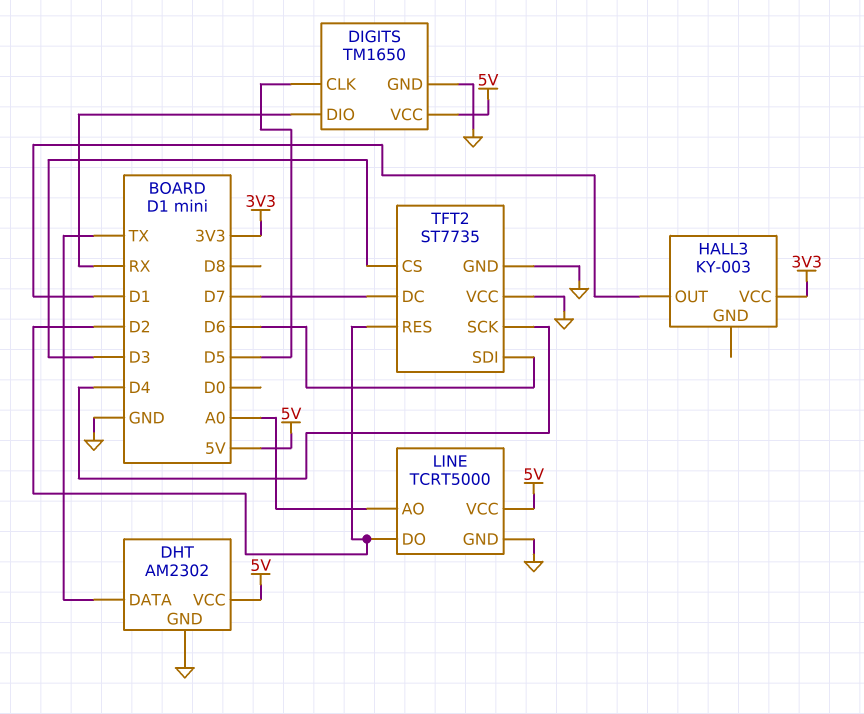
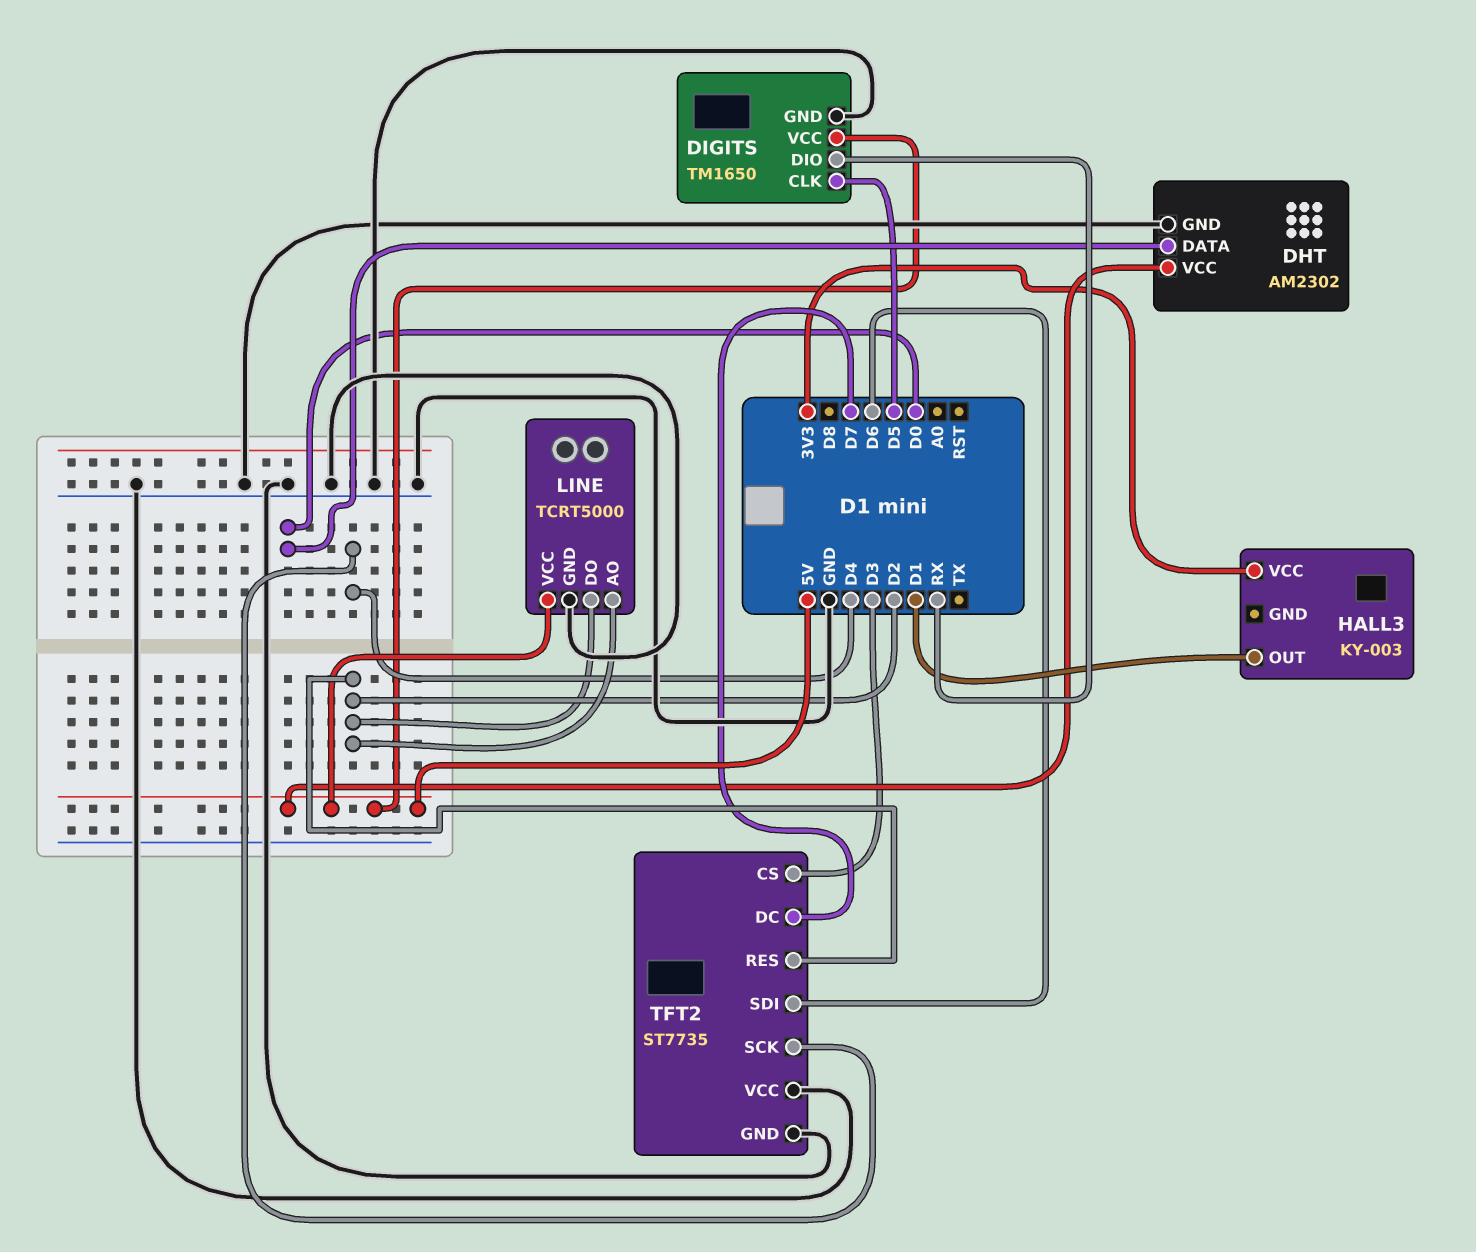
DHT pin DATA: TX -> D0
LINE pin AO: A0 -> D2

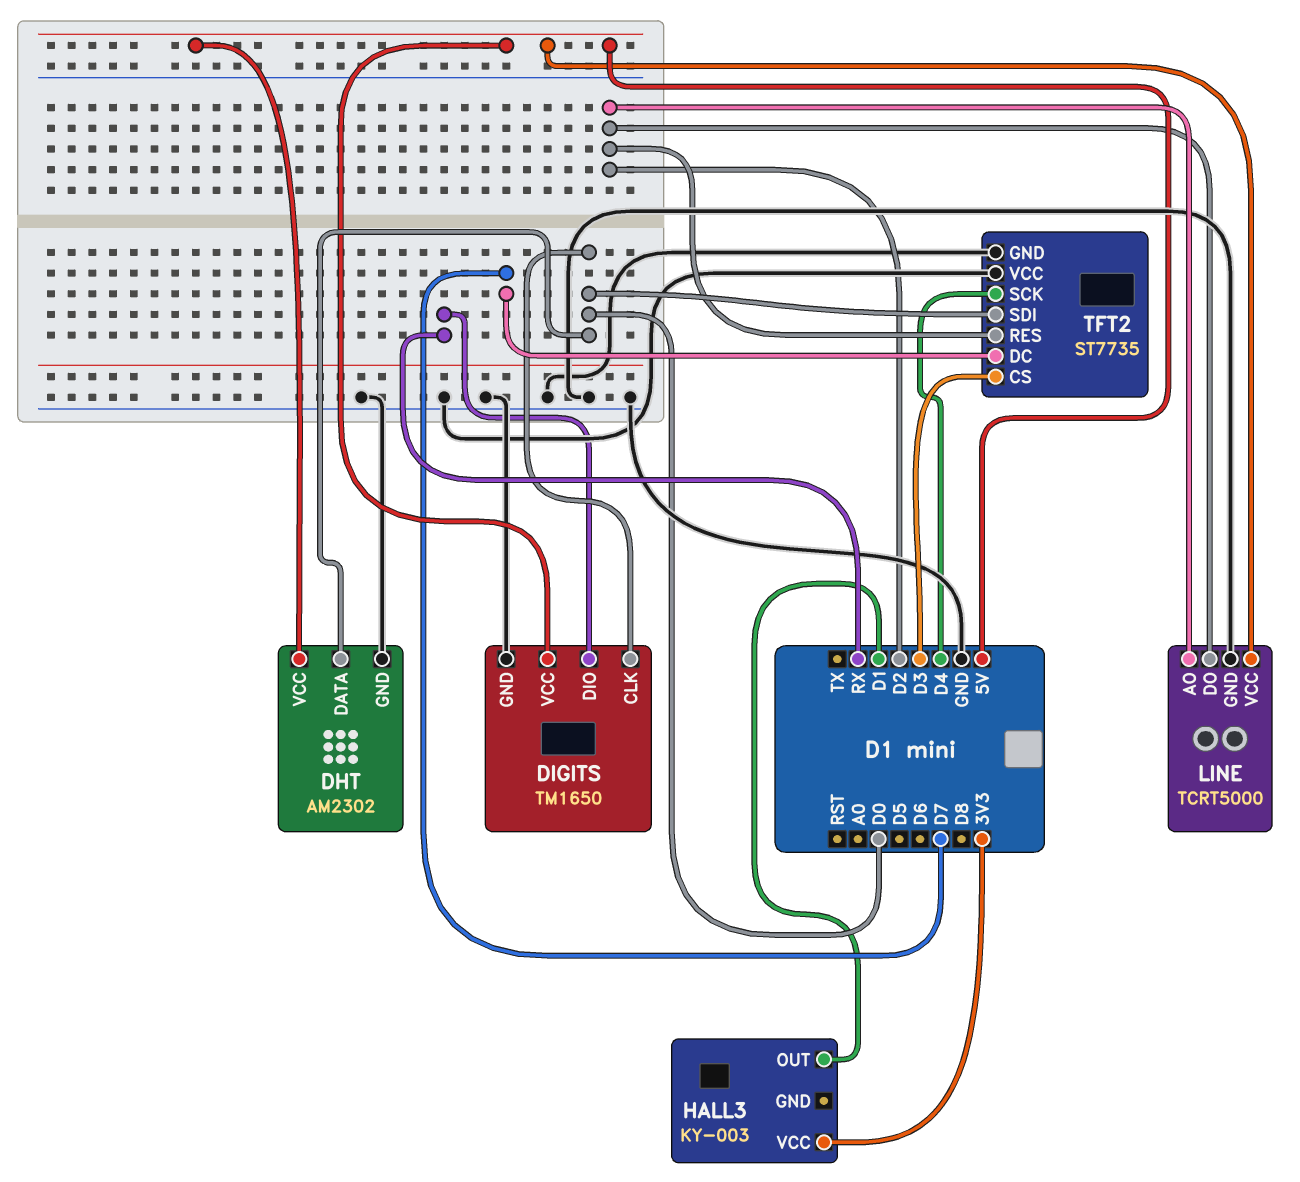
DIGITS pin CLK: D5 -> D0
TFT2 pin SDI: D6 -> D0

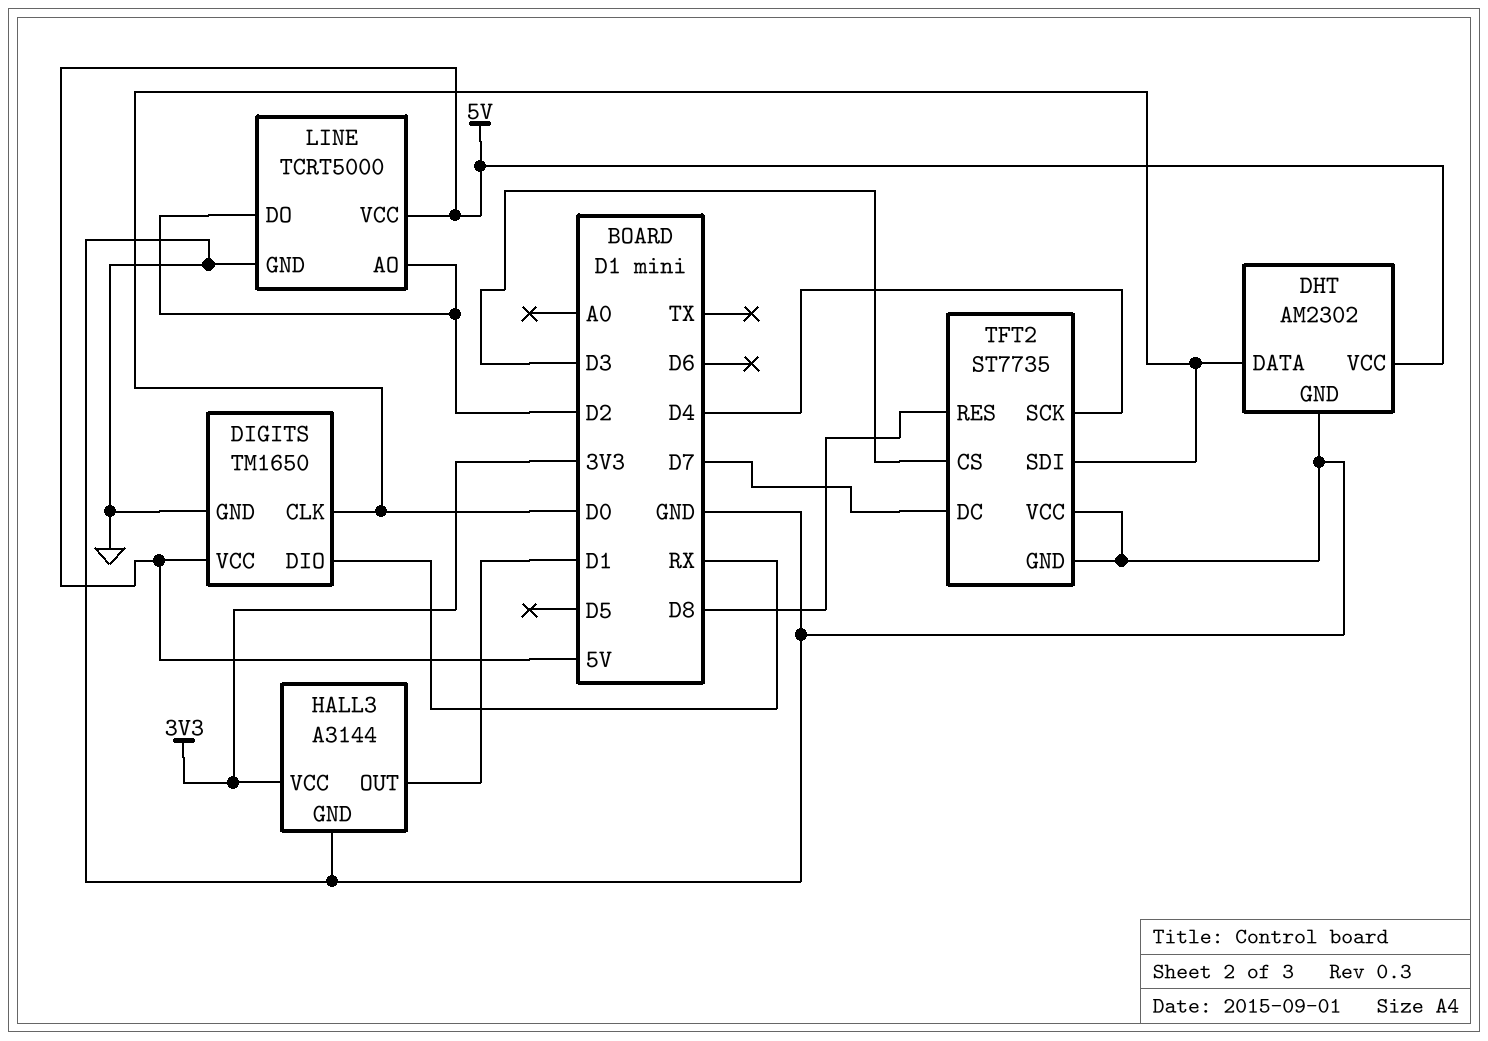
HALL3: KY-003 -> A3144
HALL3 pin GND: none -> GND
TFT2 pin RES: D2 -> D8

